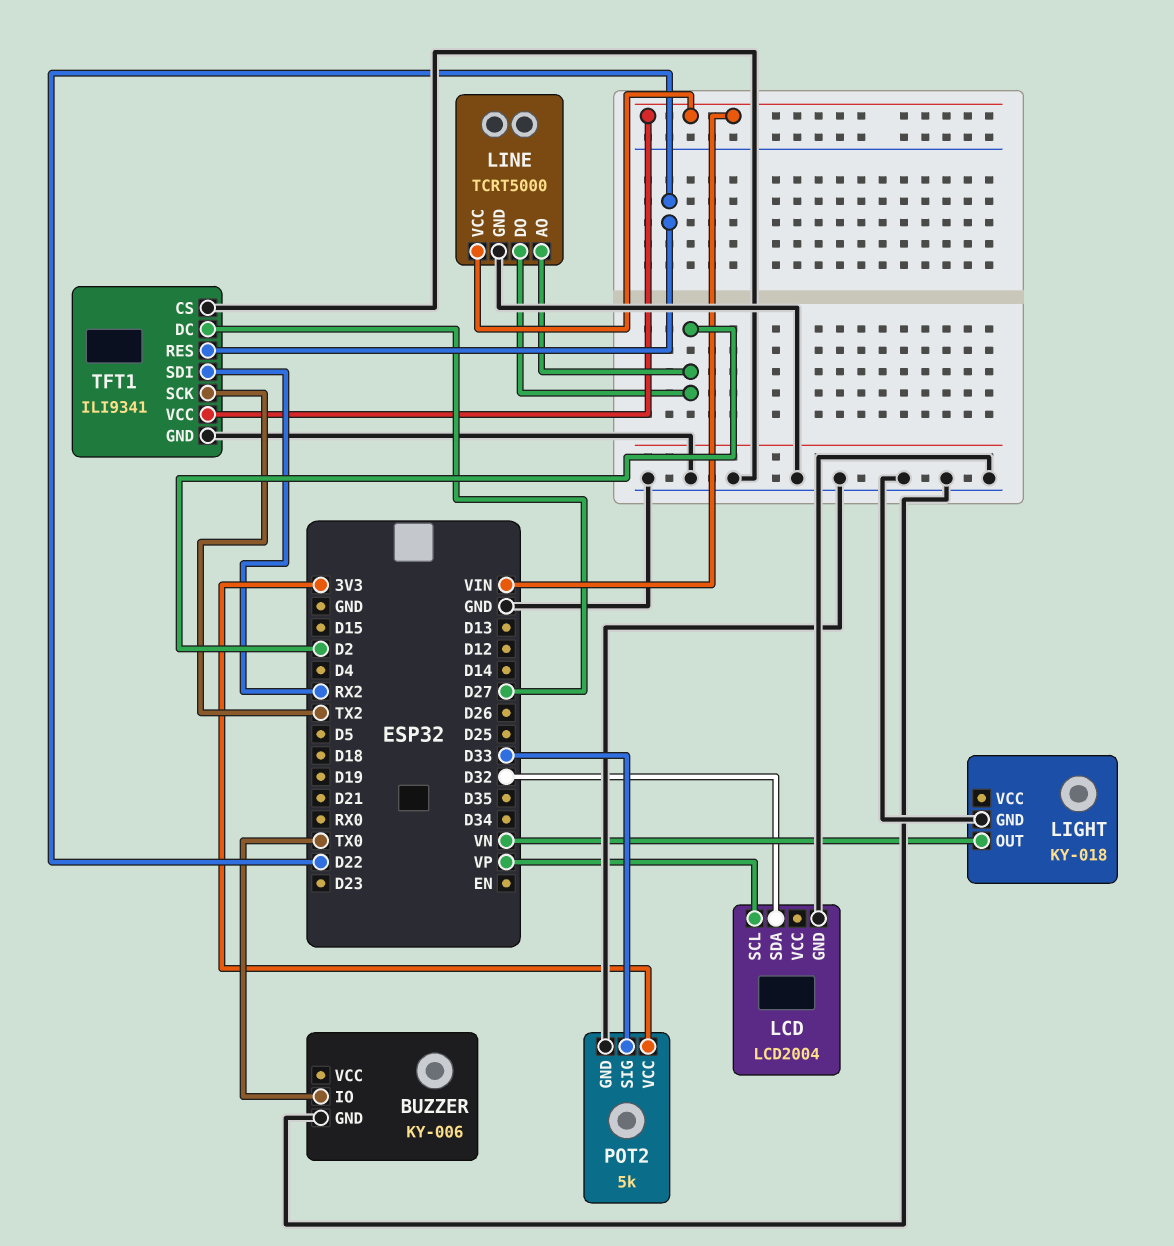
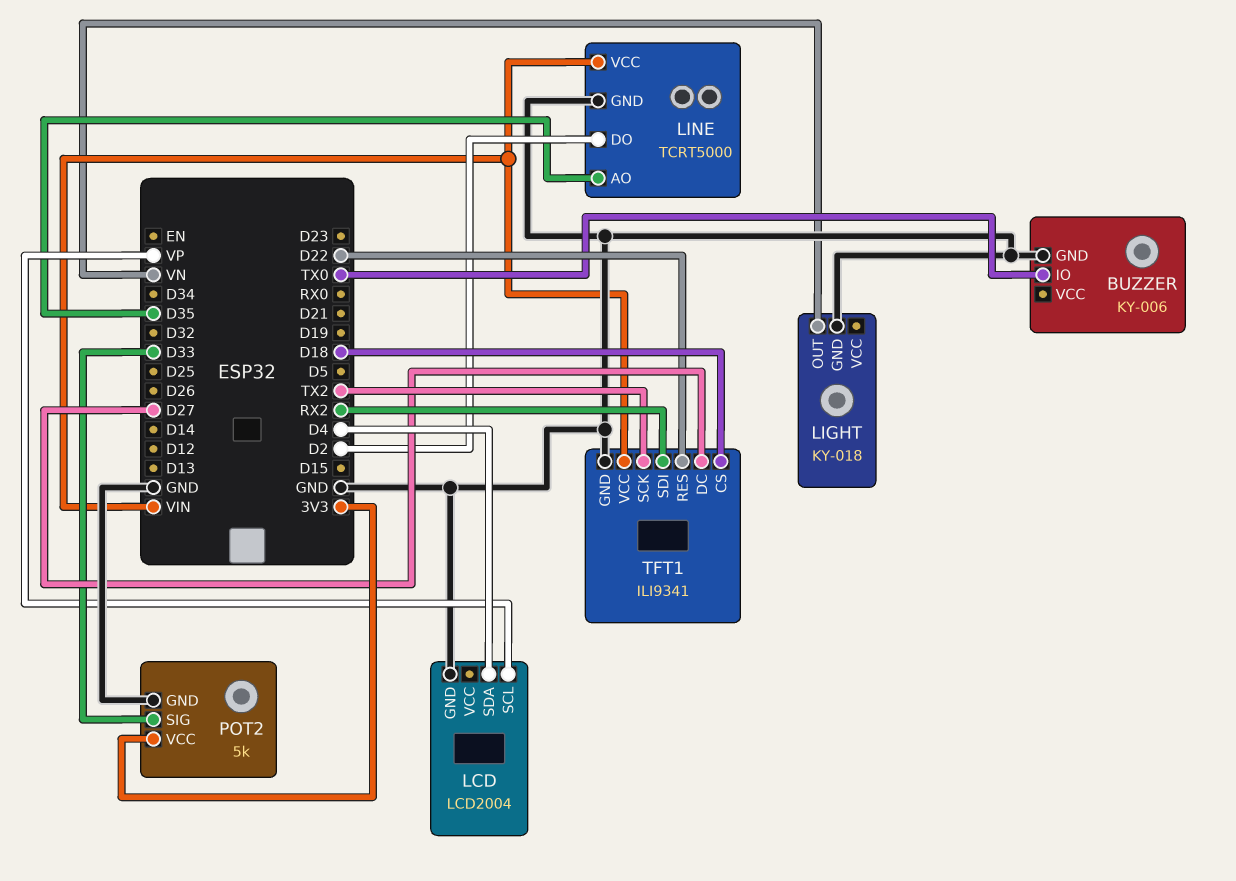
LCD pin SDA: D32 -> D4
LINE pin AO: D2 -> D35
TFT1 pin CS: GND -> D18

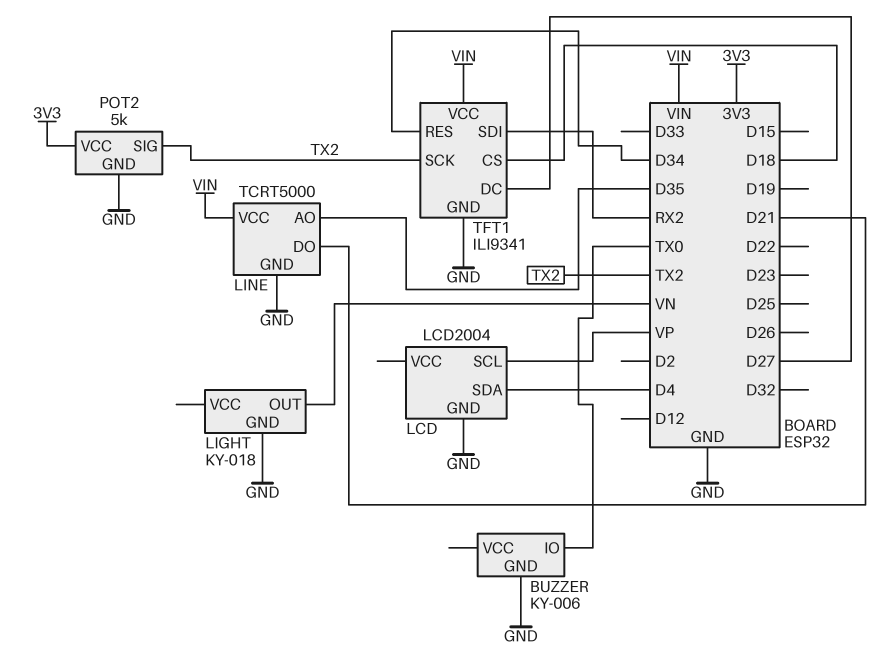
LINE pin DO: D2 -> D21
POT2 pin SIG: D33 -> TX2
TFT1 pin RES: D22 -> D34

